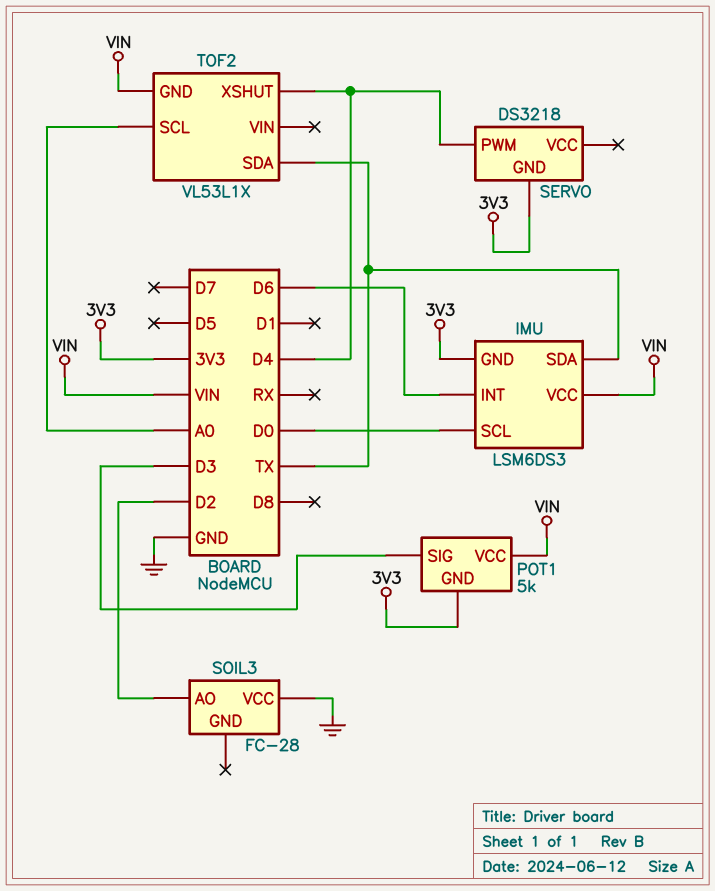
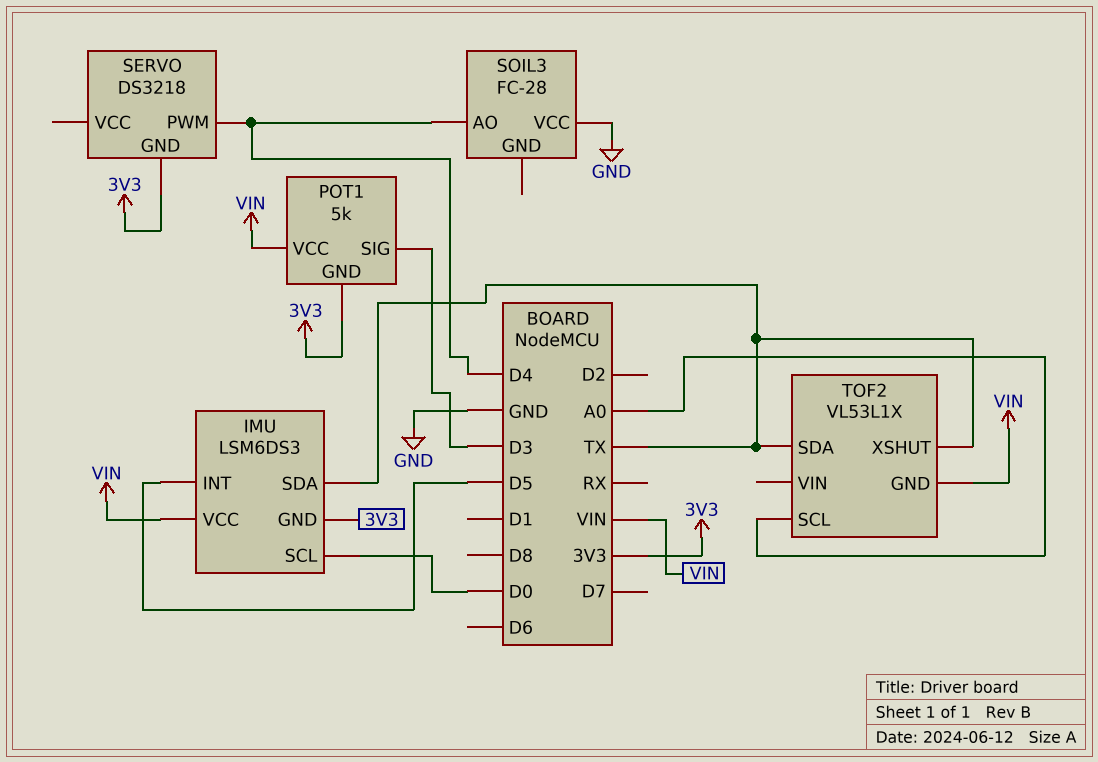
IMU pin INT: D6 -> D5
SOIL3 pin AO: D2 -> D4
TOF2 pin XSHUT: D4 -> TX

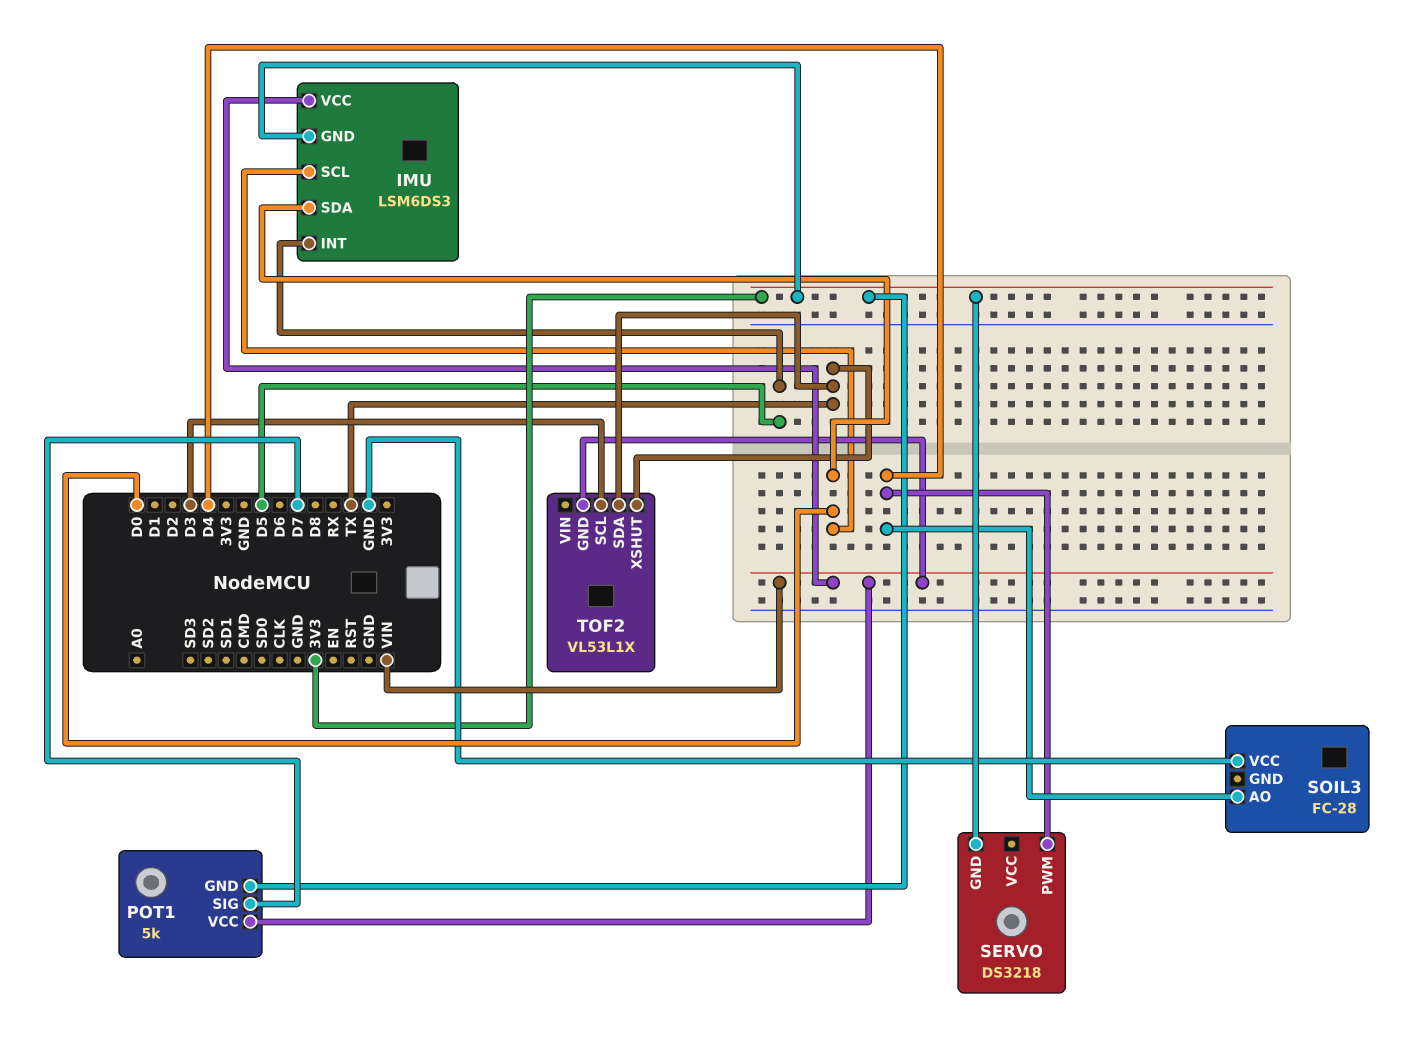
IMU pin SDA: TX -> D0
POT1 pin SIG: D3 -> D7
TOF2 pin SCL: A0 -> D3

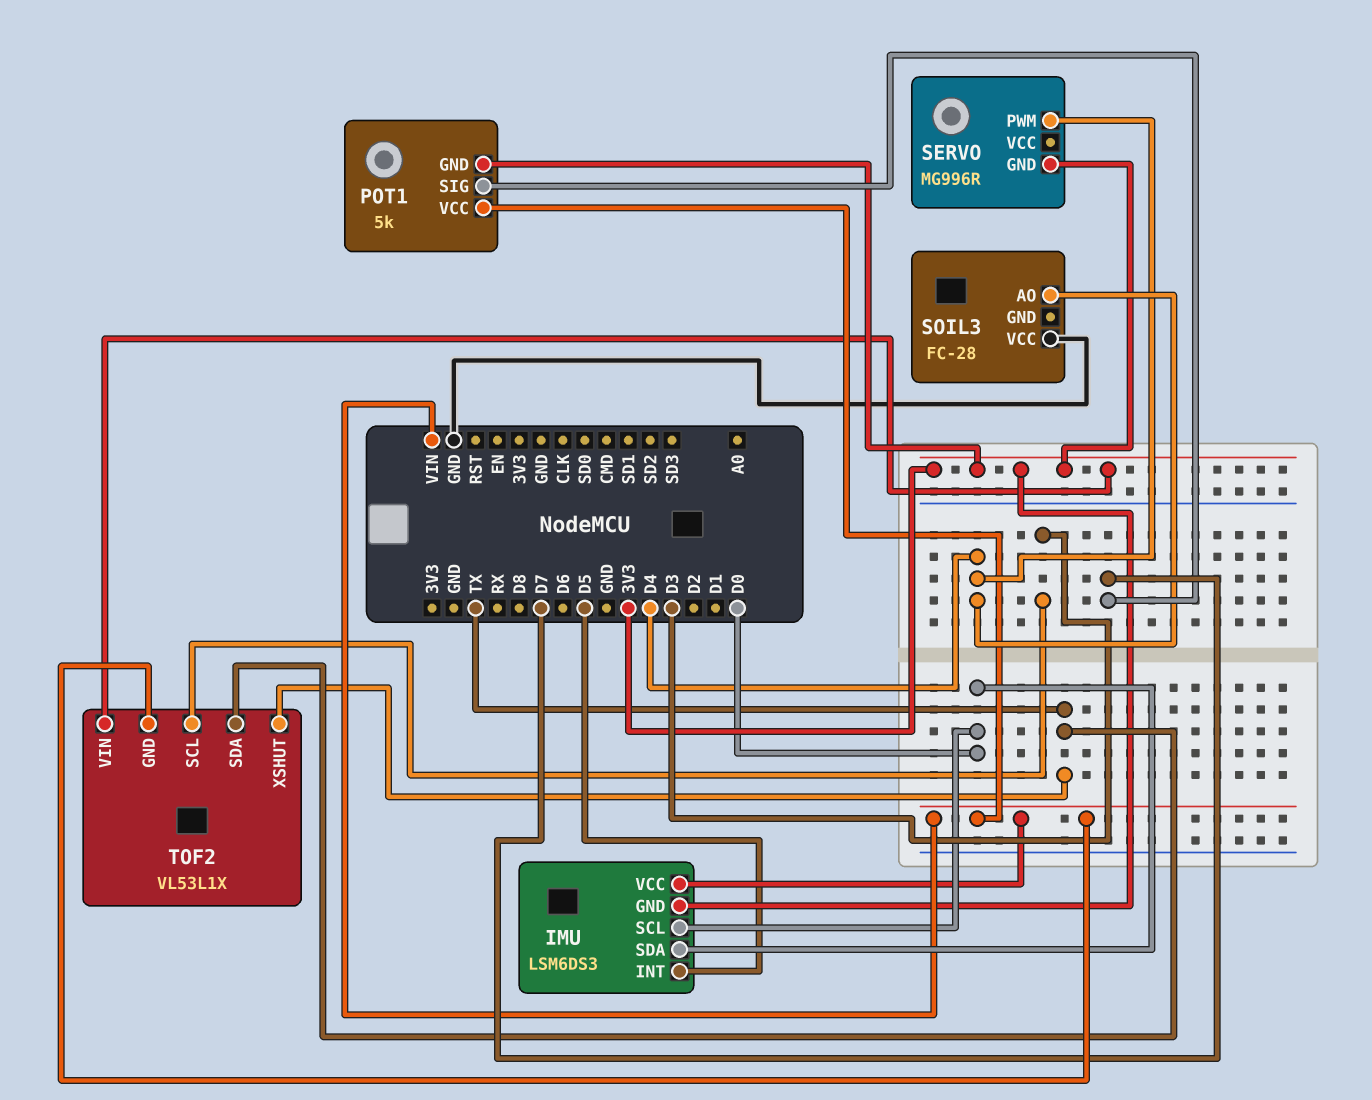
SERVO: DS3218 -> MG996R
TOF2 pin VIN: none -> 3V3

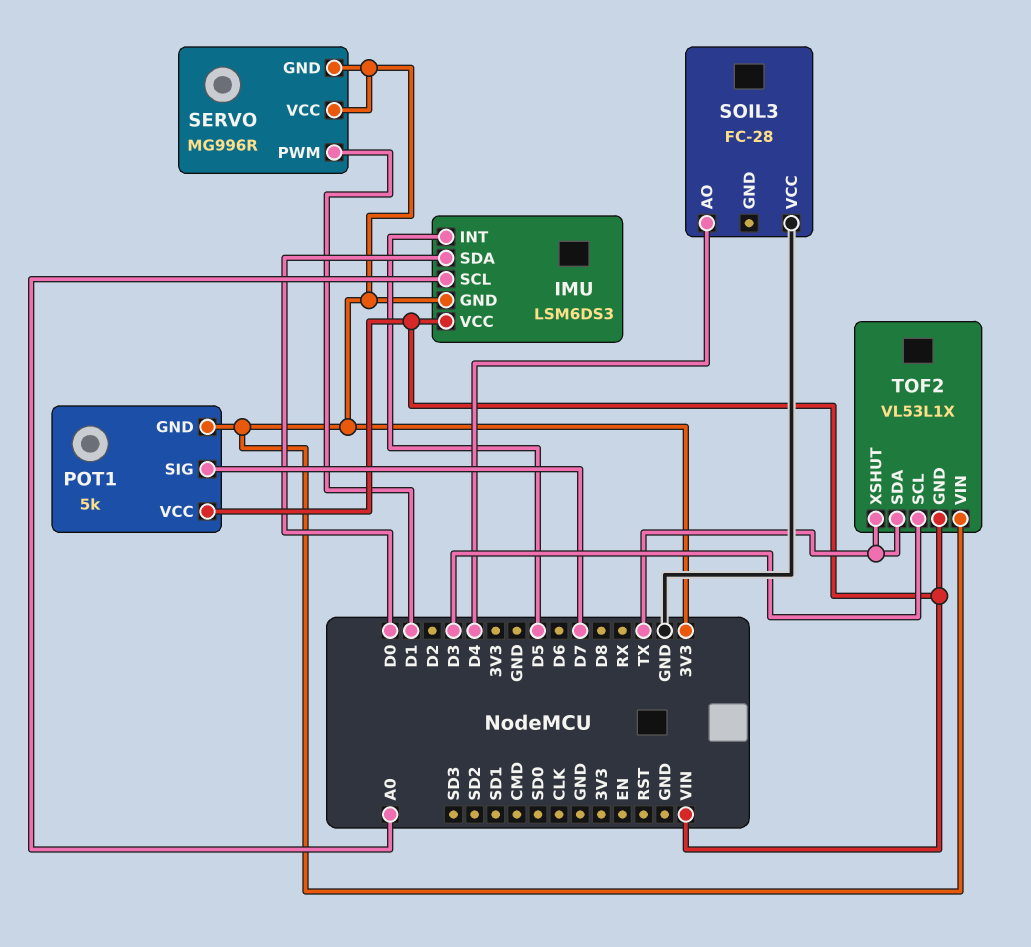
IMU pin SCL: D0 -> A0
SERVO pin PWM: D4 -> D1
SERVO pin VCC: none -> 3V3

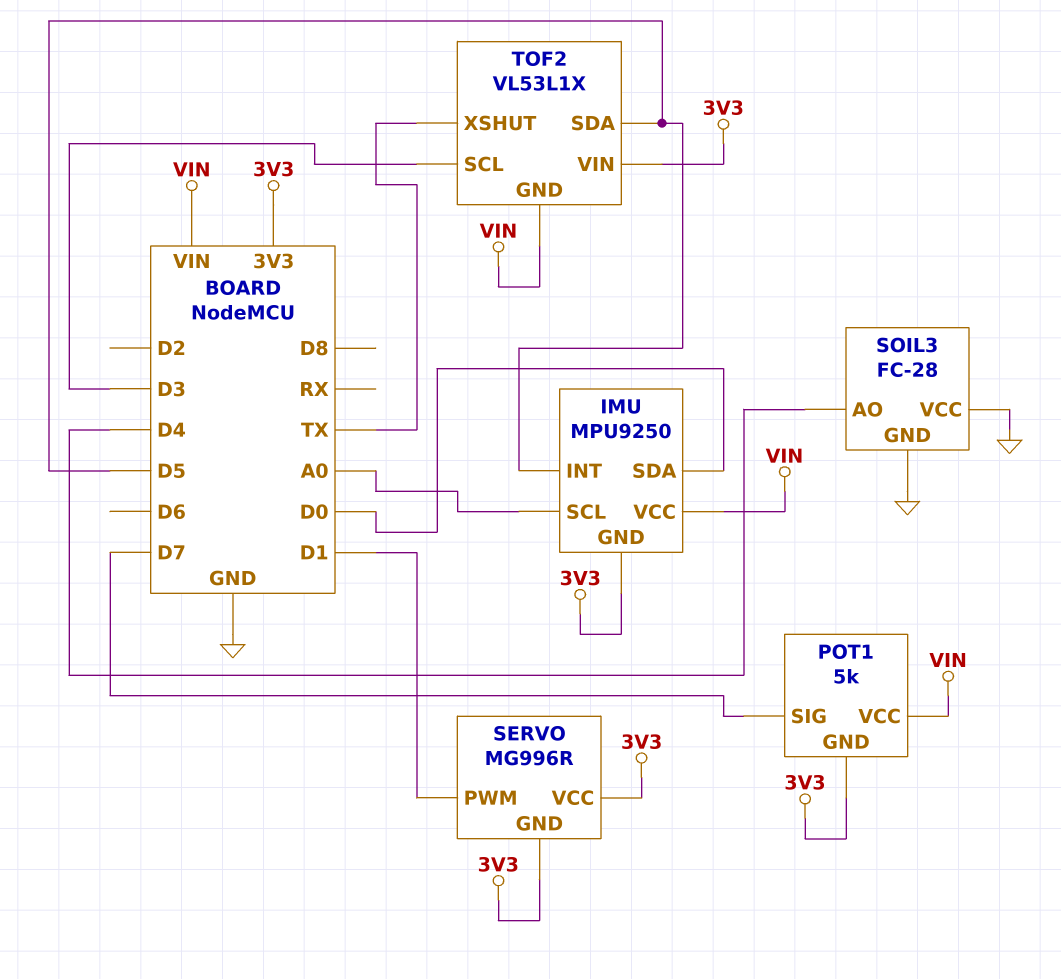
IMU: LSM6DS3 -> MPU9250
SOIL3 pin GND: none -> GND
TOF2 pin SDA: TX -> D5

